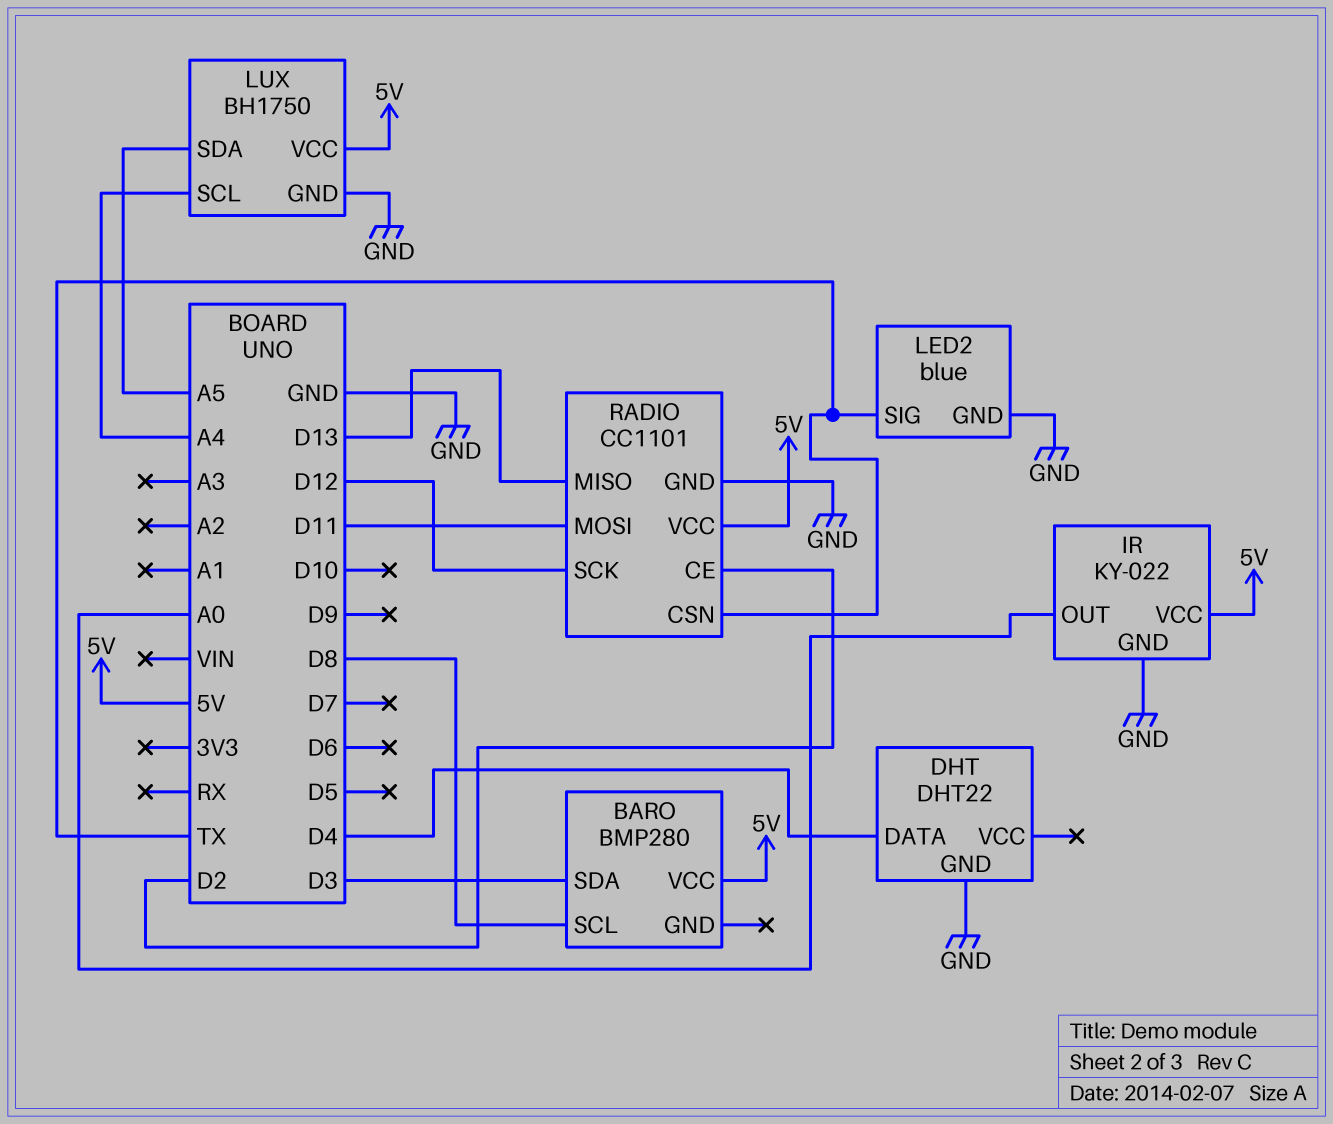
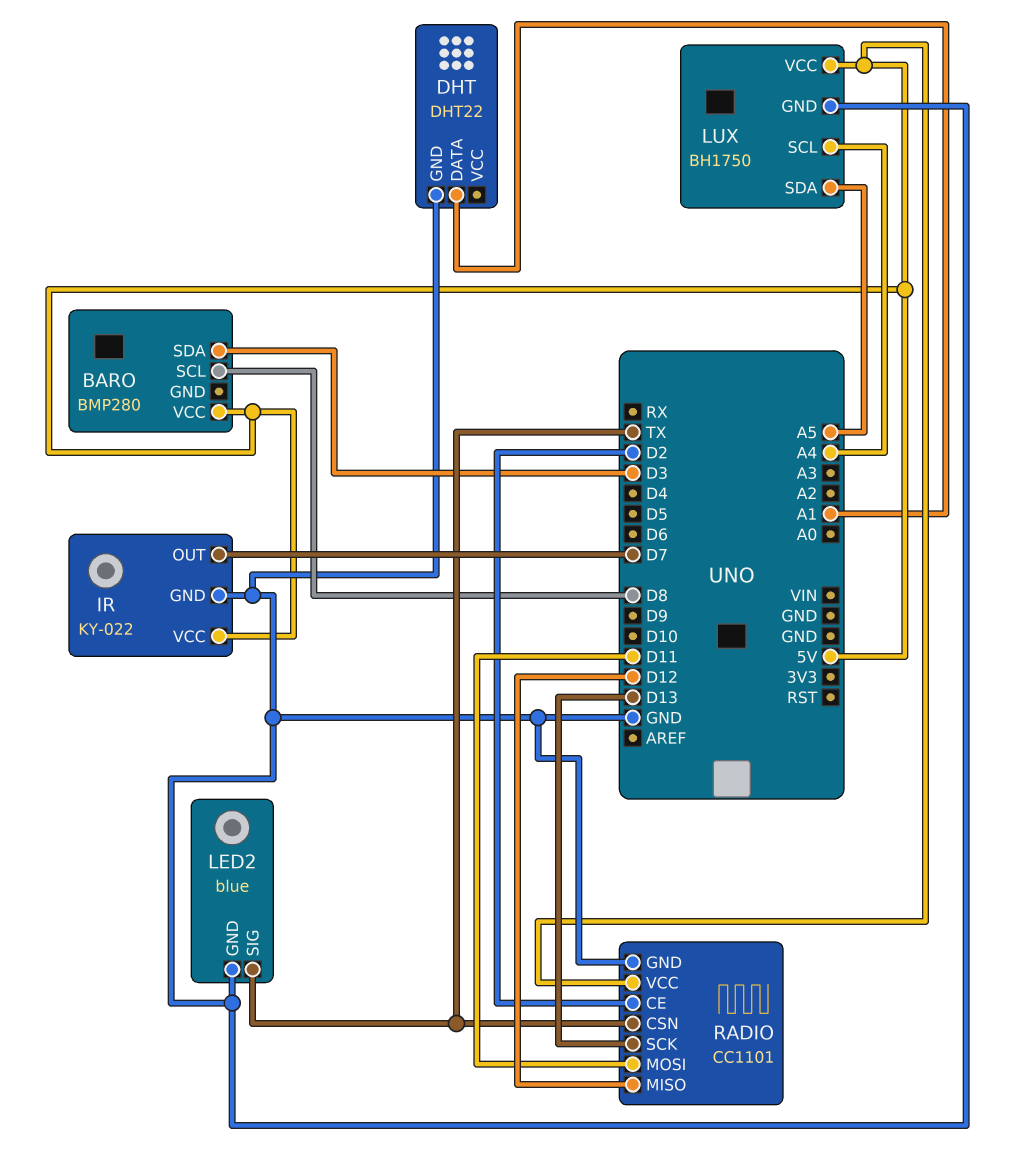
DHT pin DATA: D4 -> A1
IR pin OUT: A0 -> D7
RADIO pin MISO: D13 -> D12
RADIO pin SCK: D12 -> D13

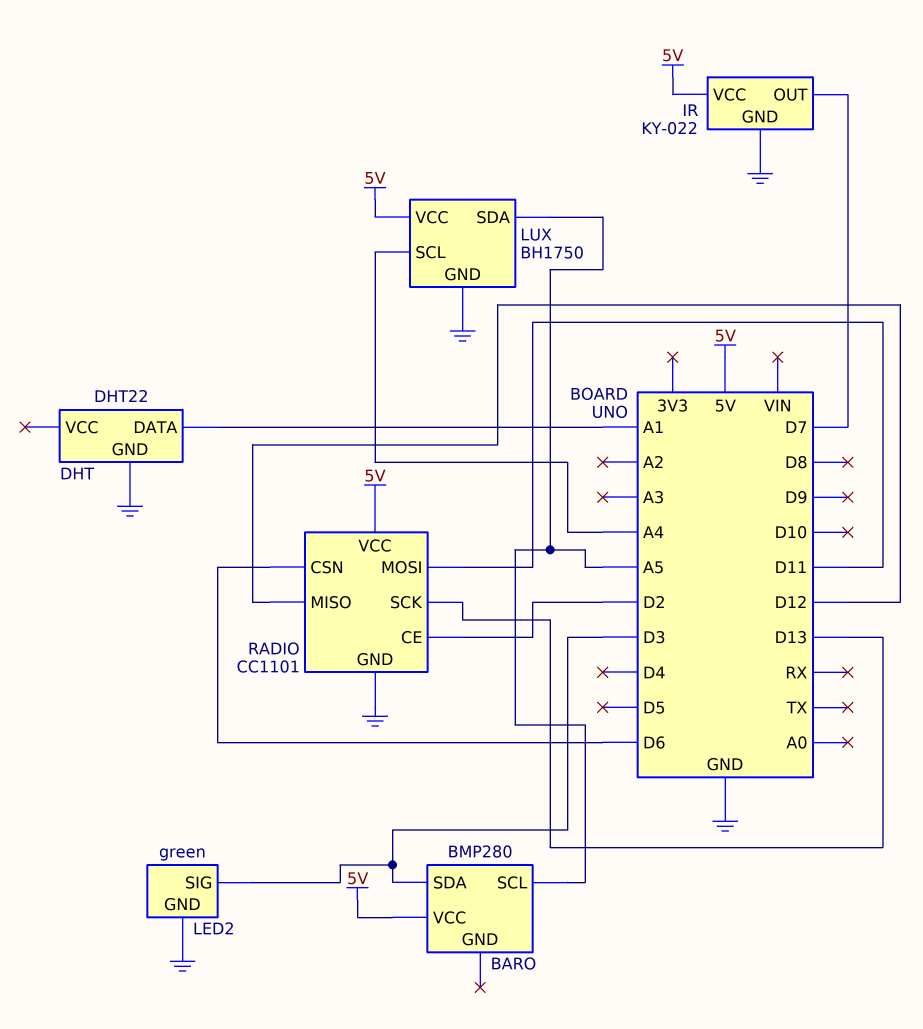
BARO pin SCL: D8 -> A5
LED2: blue -> green
LED2 pin SIG: TX -> D3
RADIO pin CSN: TX -> D6

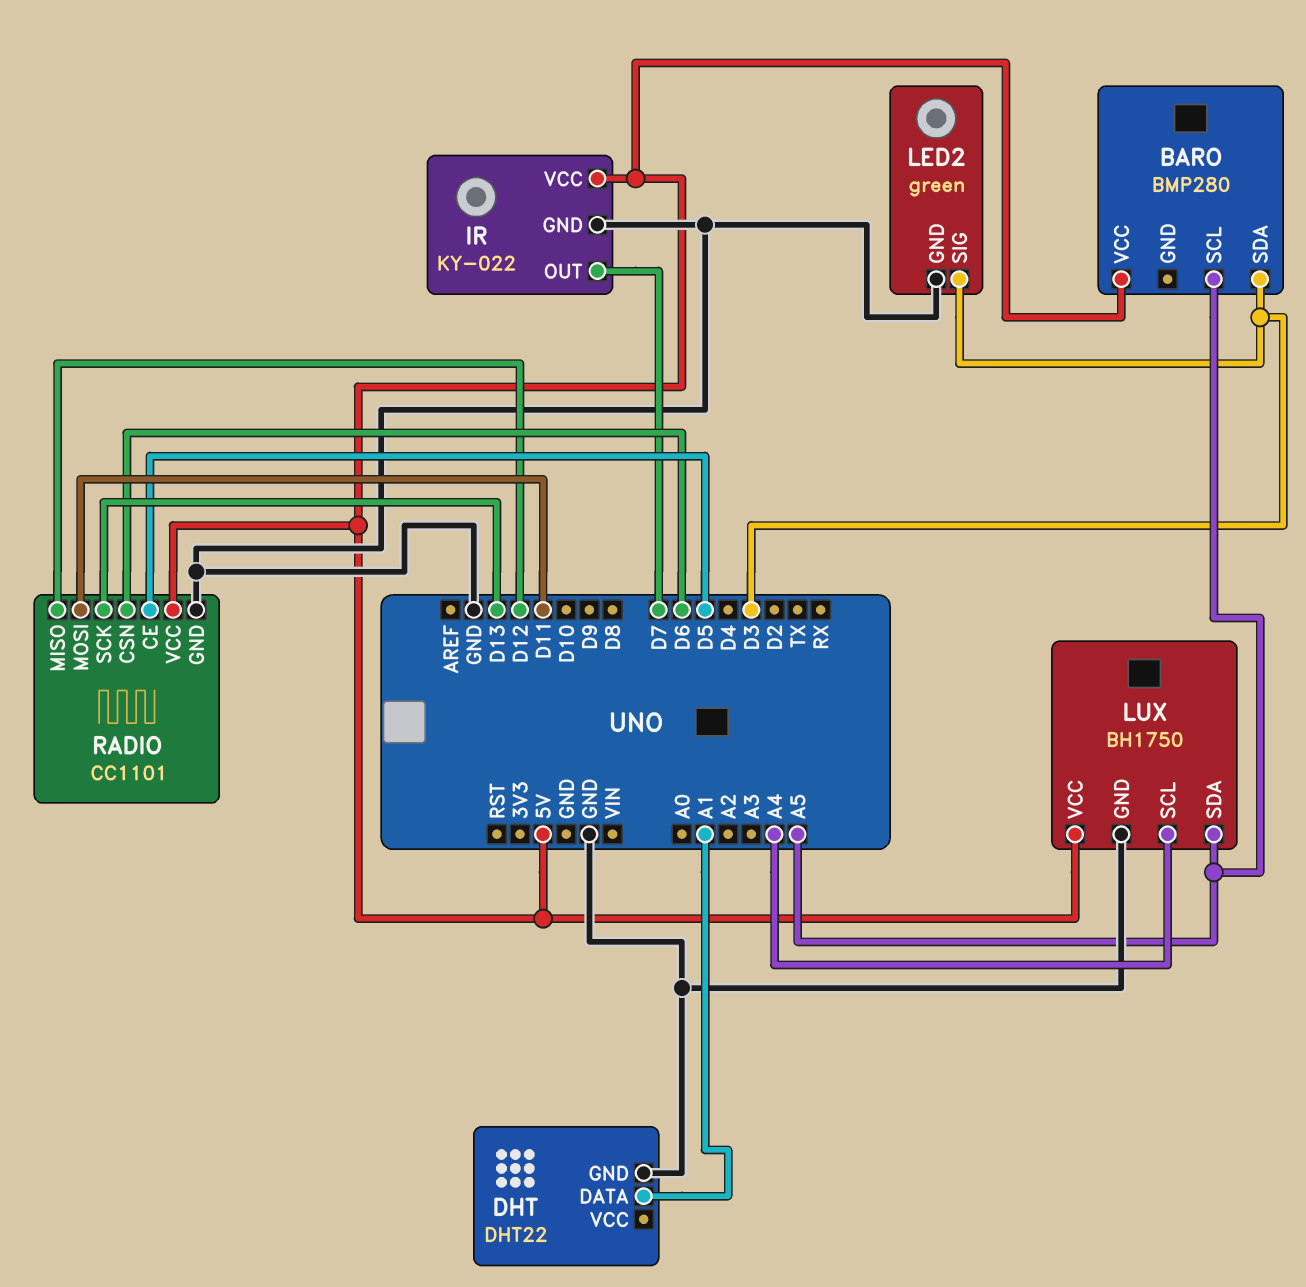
RADIO pin CE: D2 -> D5

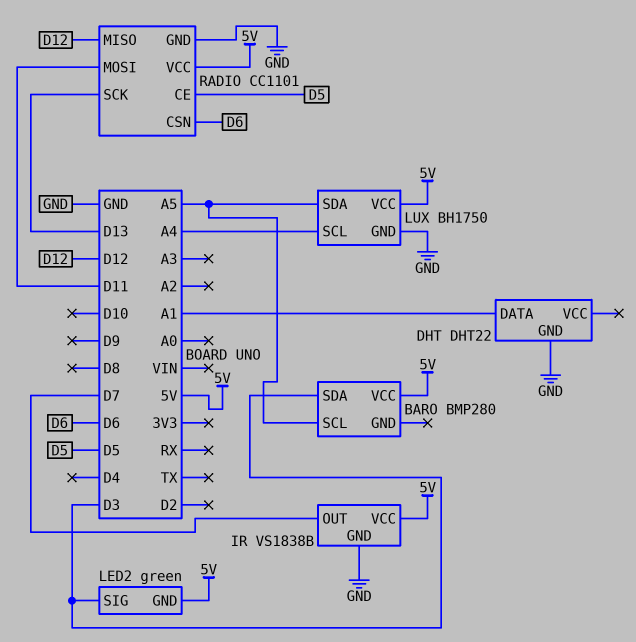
IR: KY-022 -> VS1838B
LED2 pin GND: GND -> 5V

